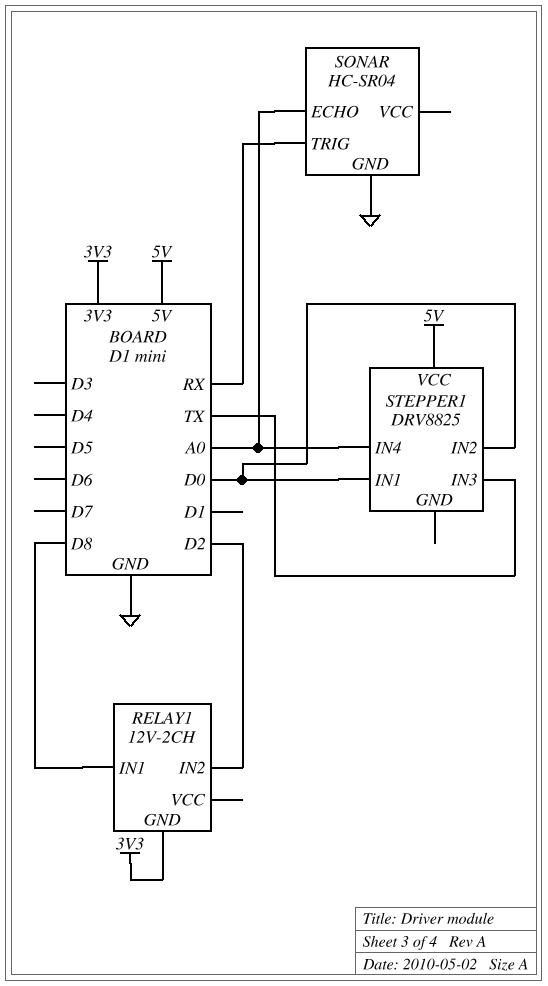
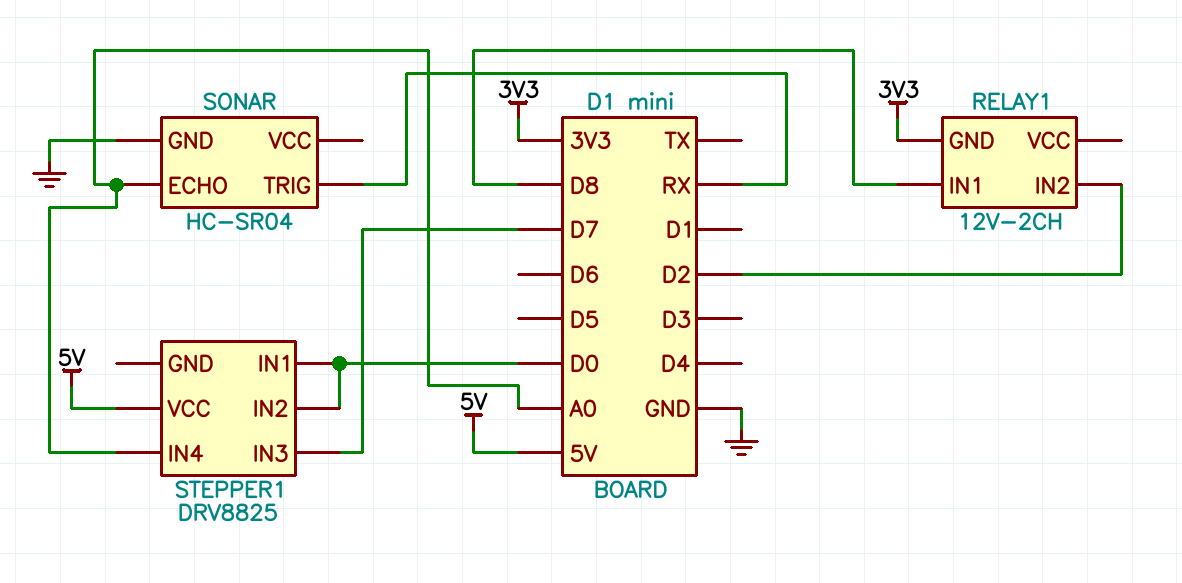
STEPPER1 pin IN3: TX -> D7

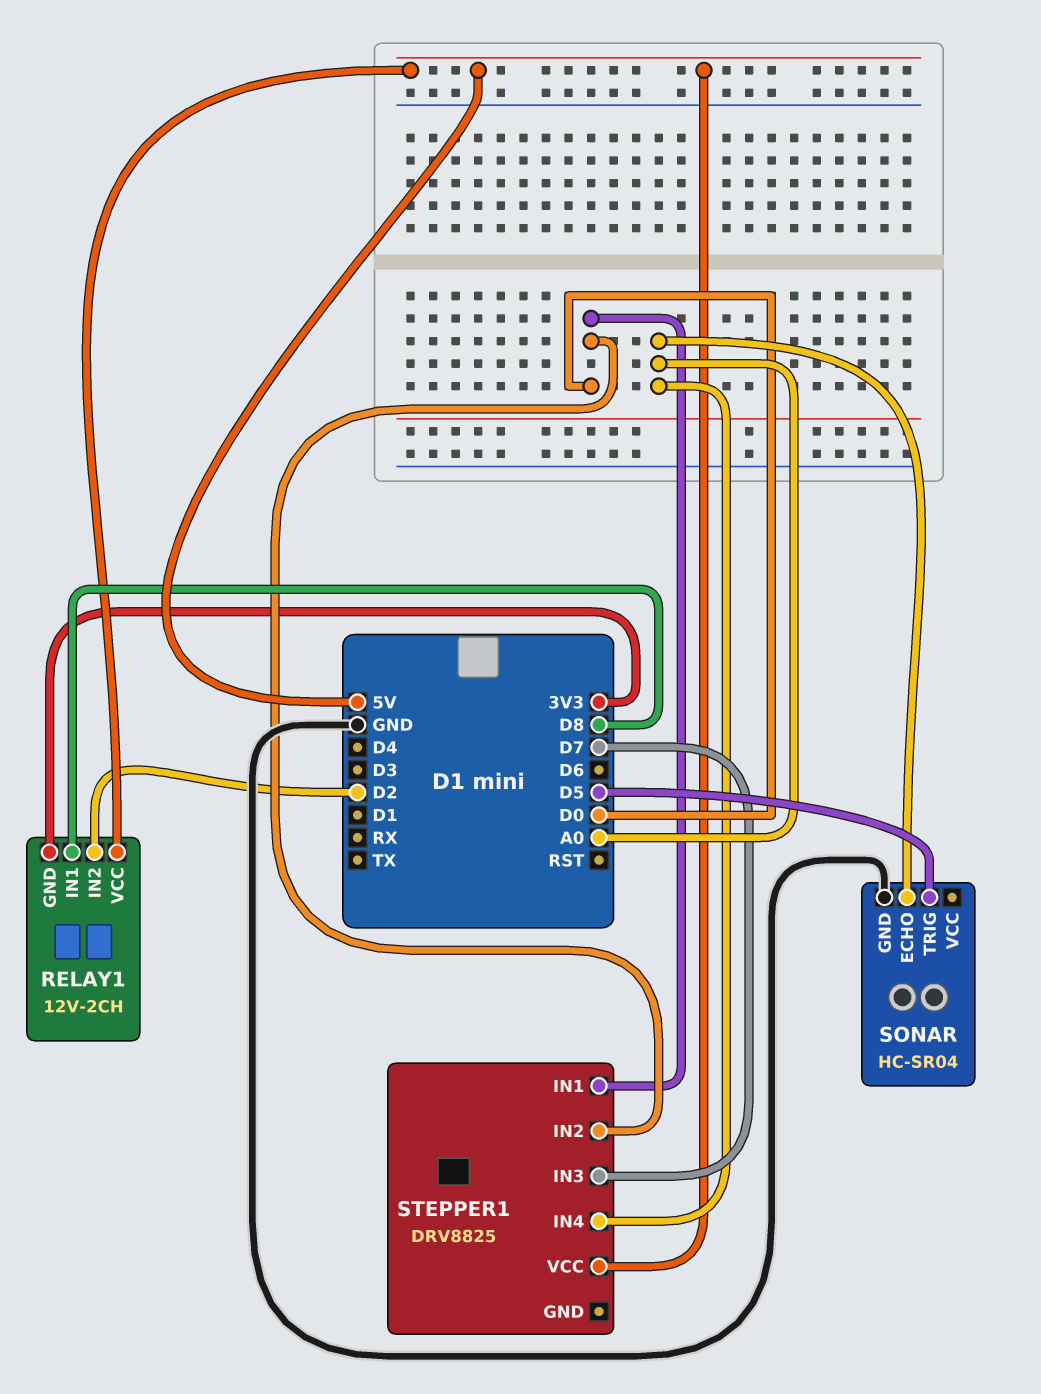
RELAY1 pin VCC: none -> 5V
SONAR pin TRIG: RX -> D5

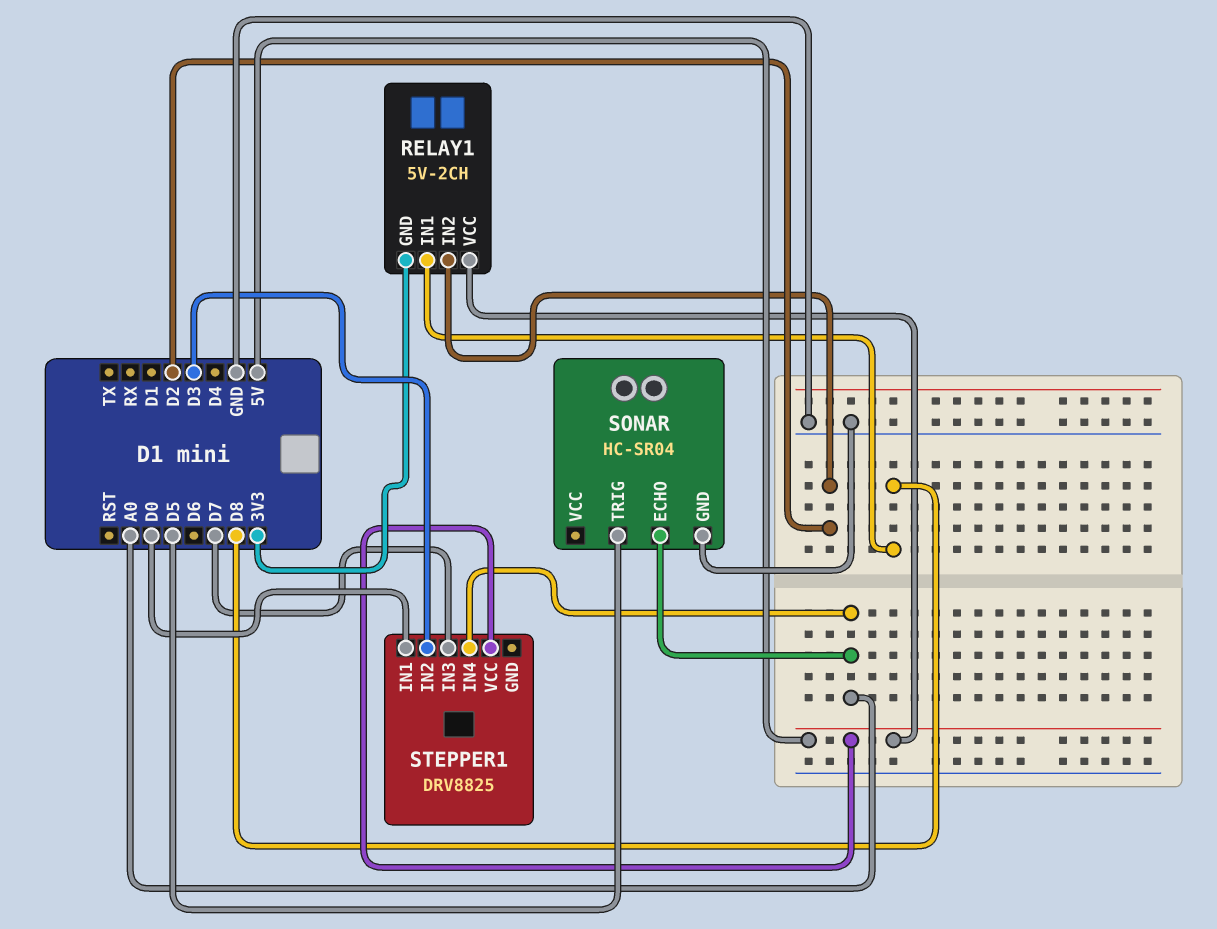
RELAY1: 12V-2CH -> 5V-2CH
STEPPER1 pin IN2: D0 -> D3

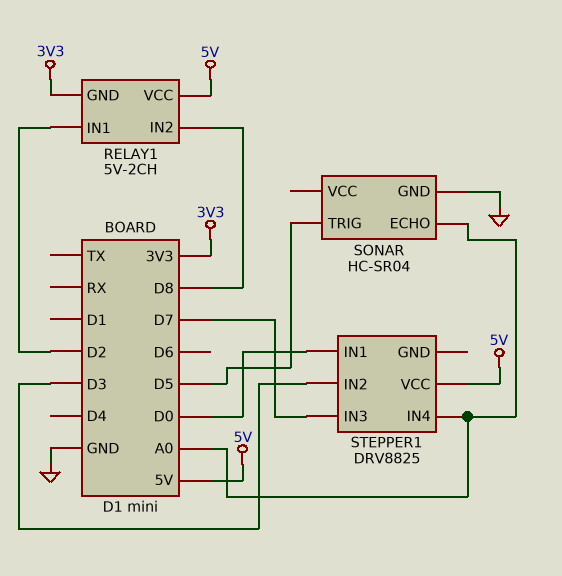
RELAY1 pin IN1: D8 -> D2
RELAY1 pin IN2: D2 -> D8

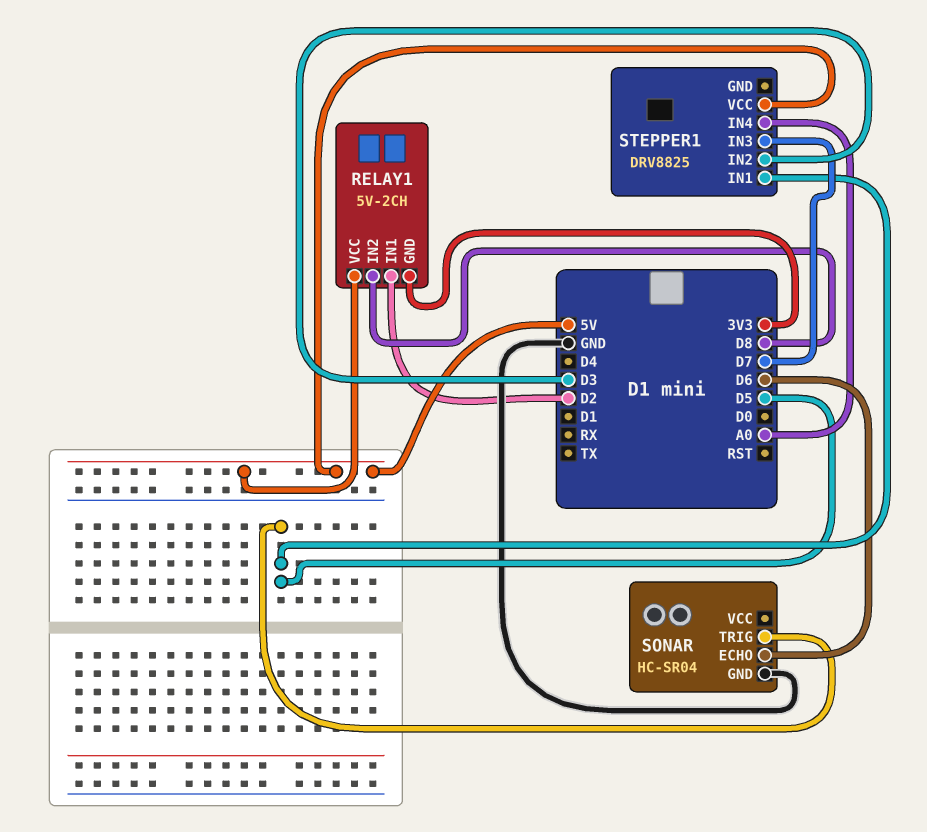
SONAR pin ECHO: A0 -> D6
STEPPER1 pin IN1: D0 -> D5

